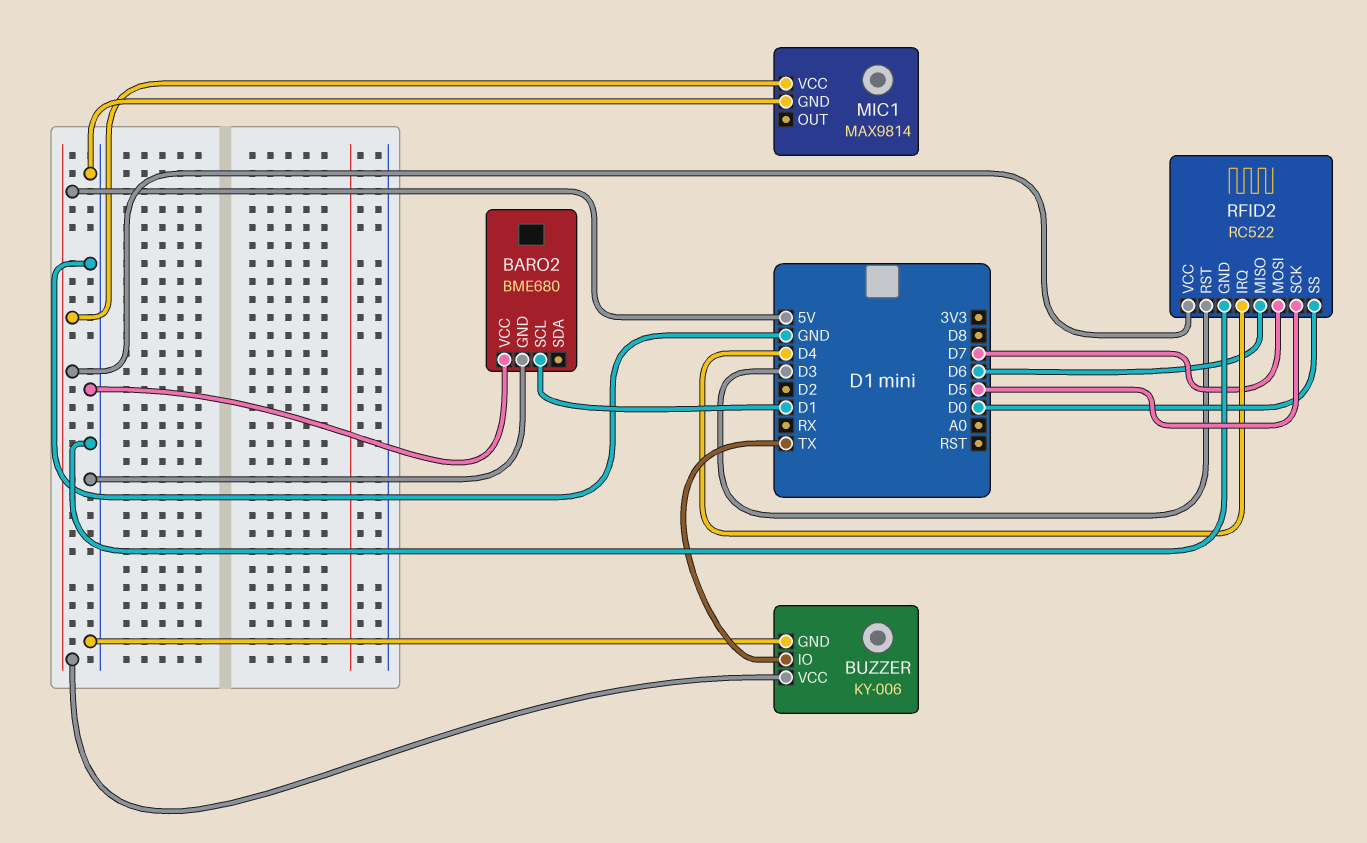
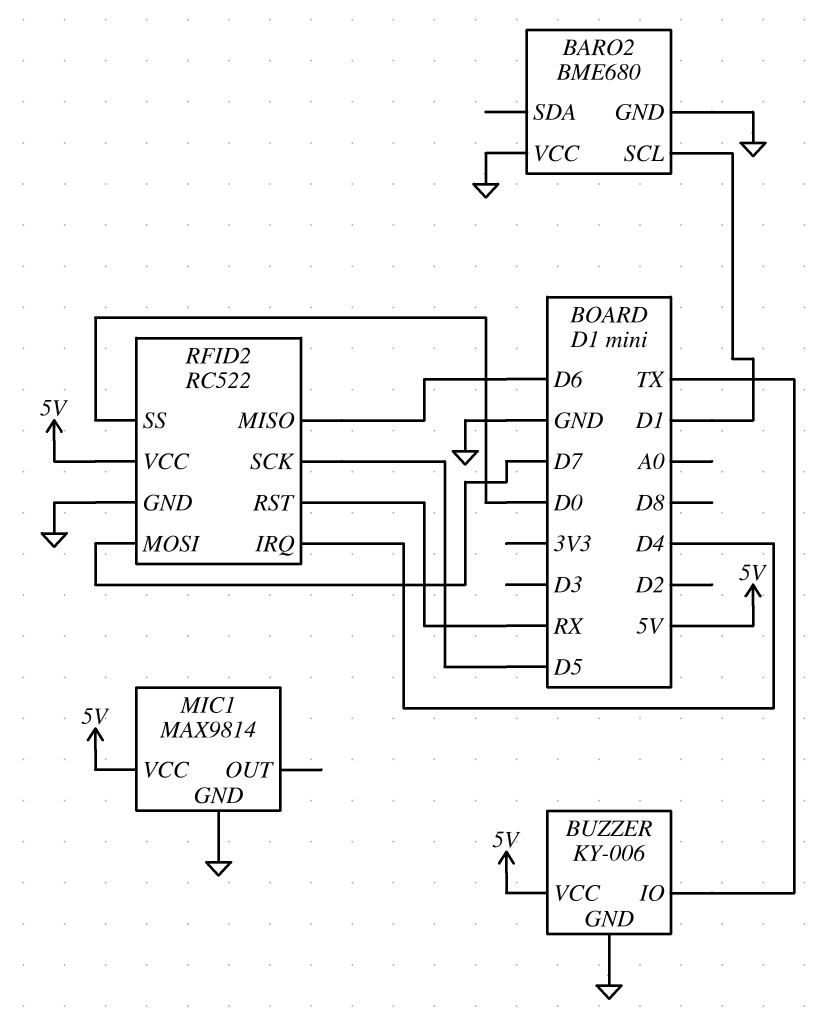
RFID2 pin RST: D3 -> RX

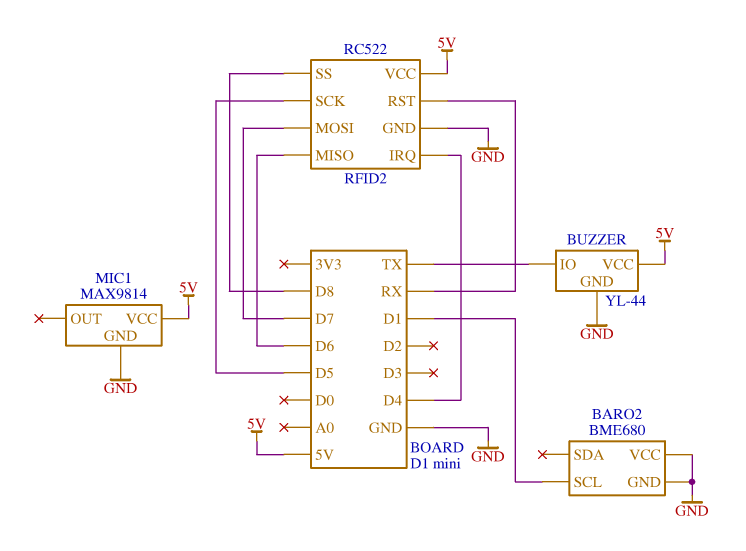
BUZZER: KY-006 -> YL-44
RFID2 pin SS: D0 -> D8

